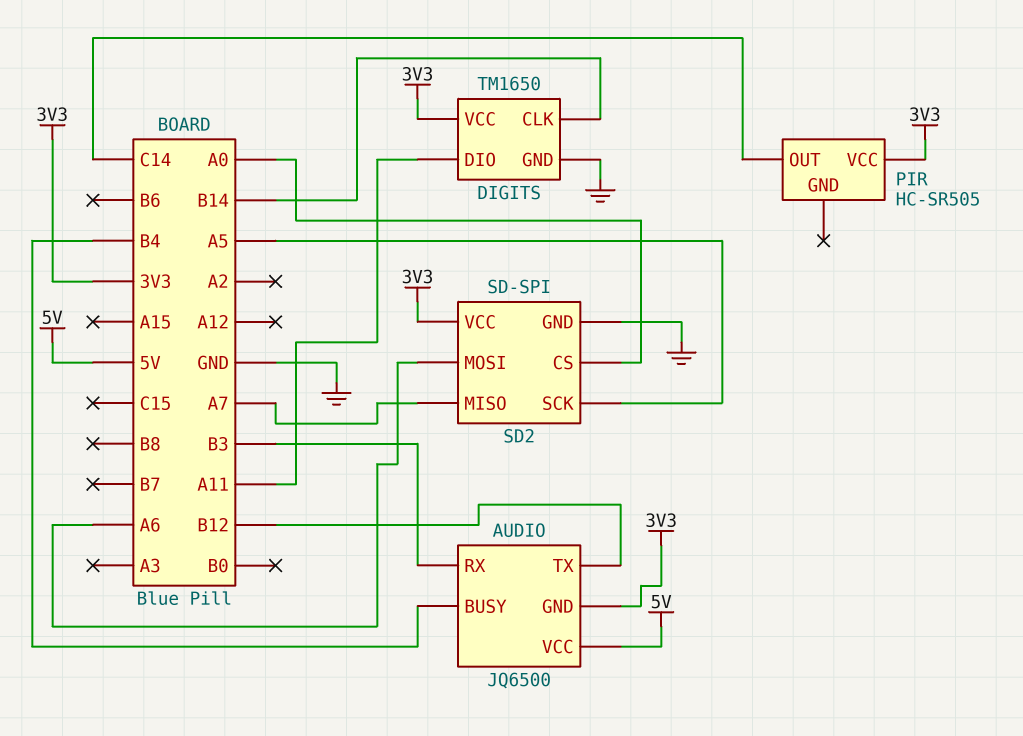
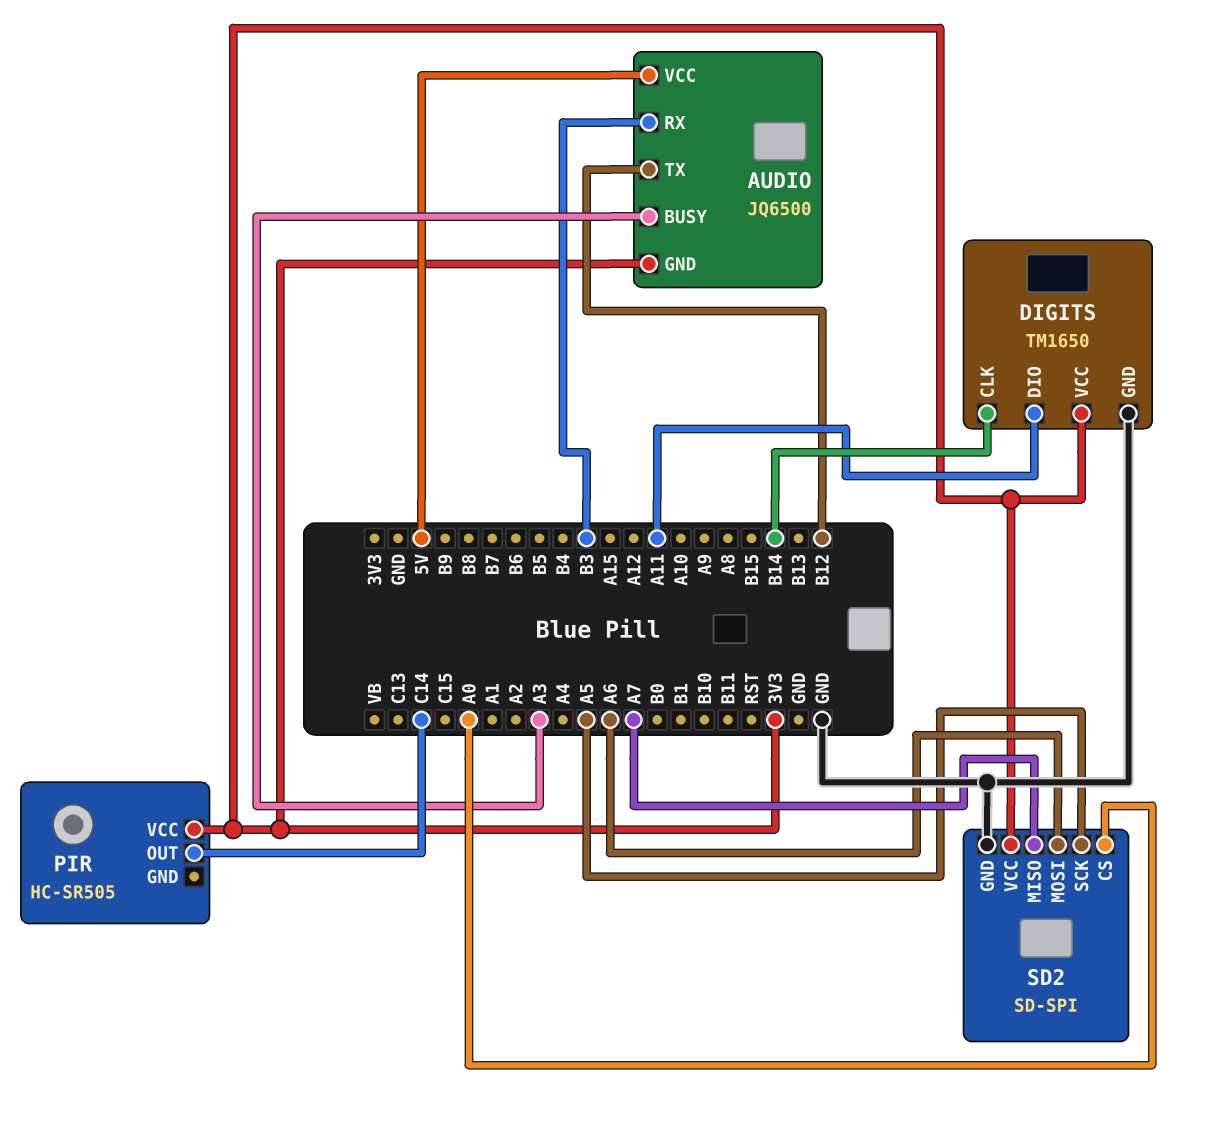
AUDIO pin BUSY: B4 -> A3

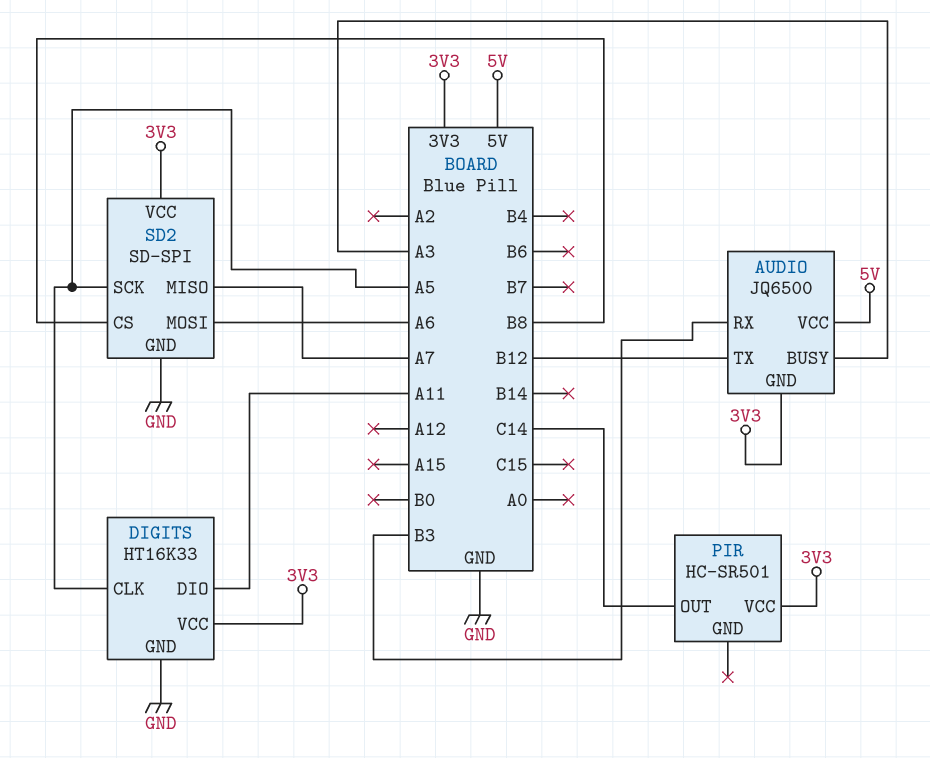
DIGITS: TM1650 -> HT16K33
DIGITS pin CLK: B14 -> A5
PIR: HC-SR505 -> HC-SR501
SD2 pin CS: A0 -> B8

